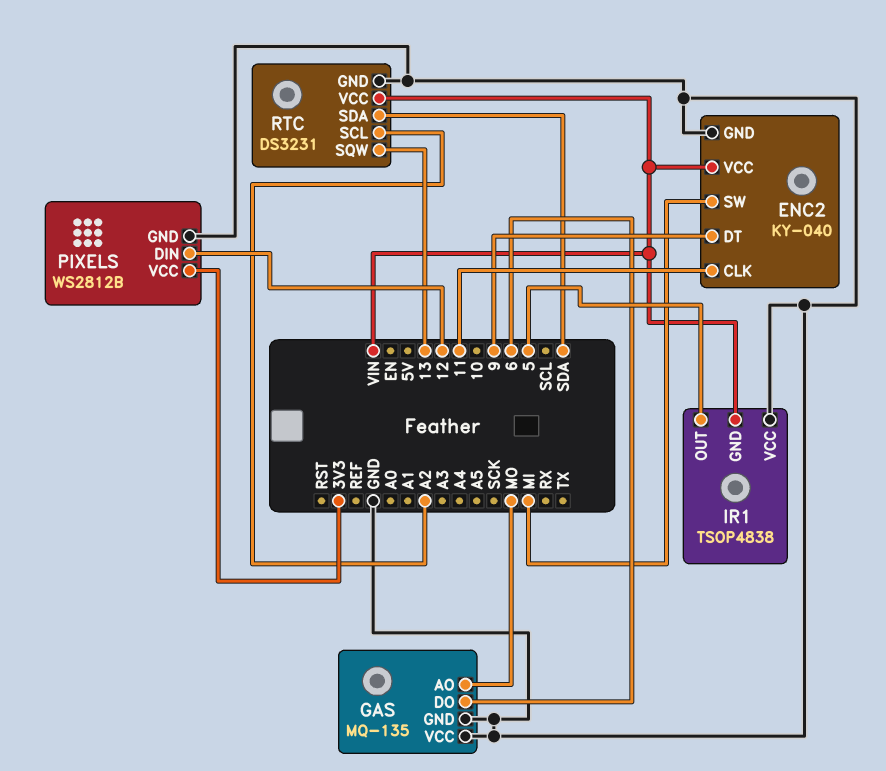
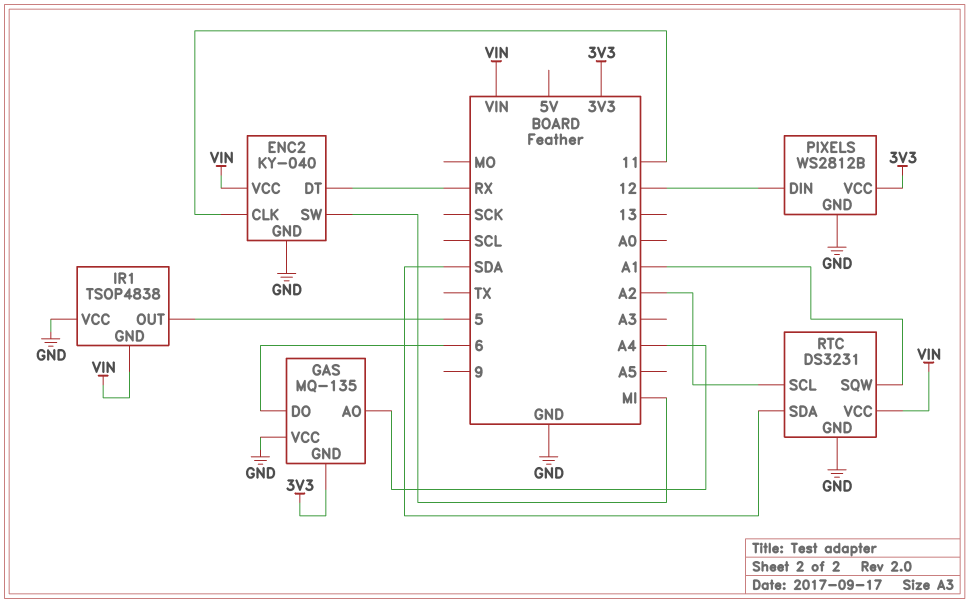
ENC2 pin DT: 9 -> RX
GAS pin AO: MO -> A4
GAS pin GND: GND -> 3V3
RTC pin SQW: 13 -> A1

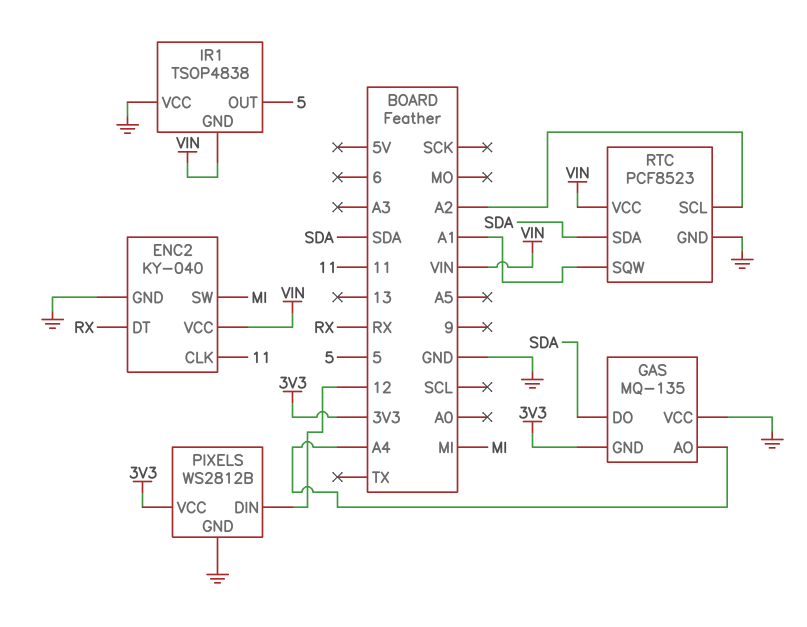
GAS pin DO: 6 -> SDA
RTC: DS3231 -> PCF8523

